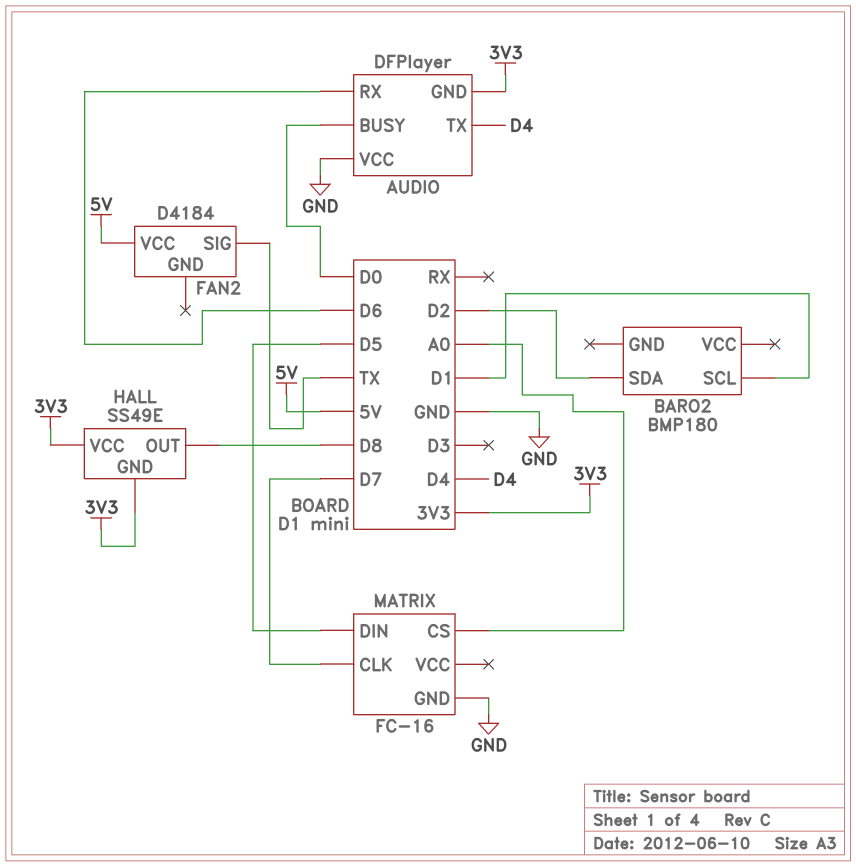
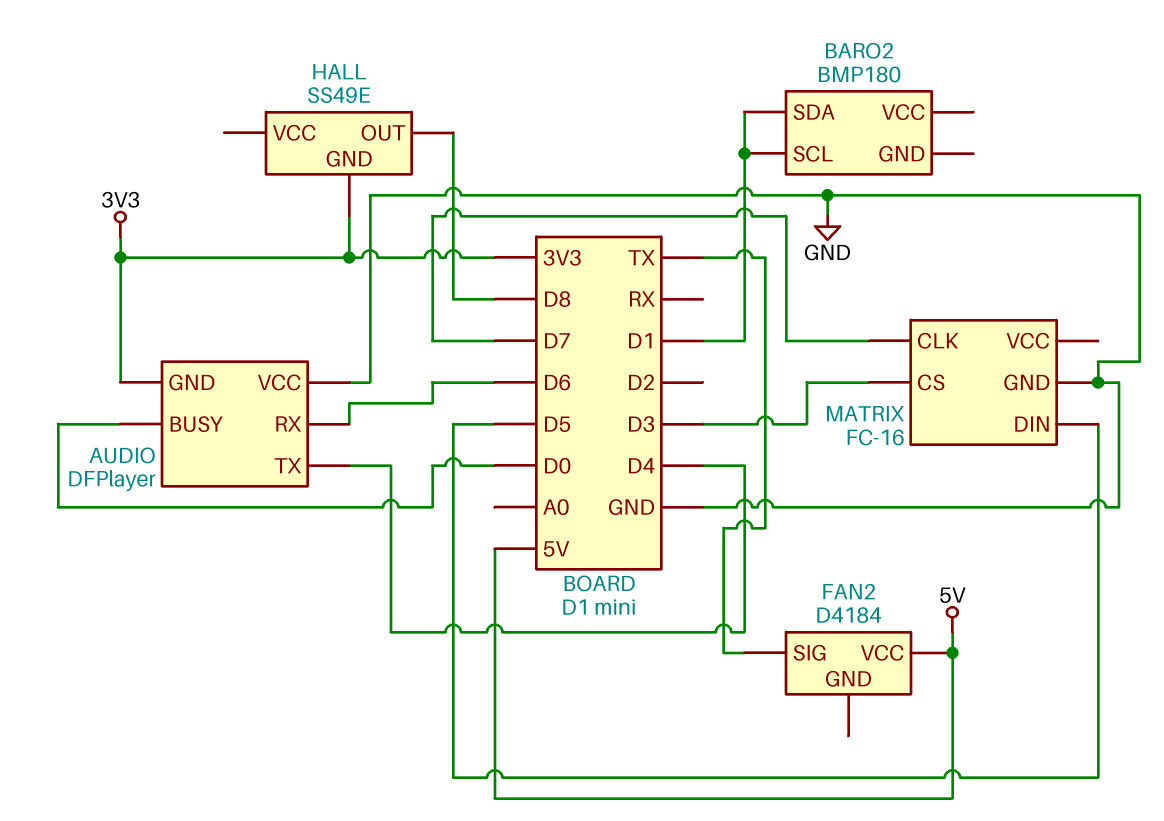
BARO2 pin SDA: D2 -> D1
HALL pin VCC: 3V3 -> none
MATRIX pin CS: A0 -> D3

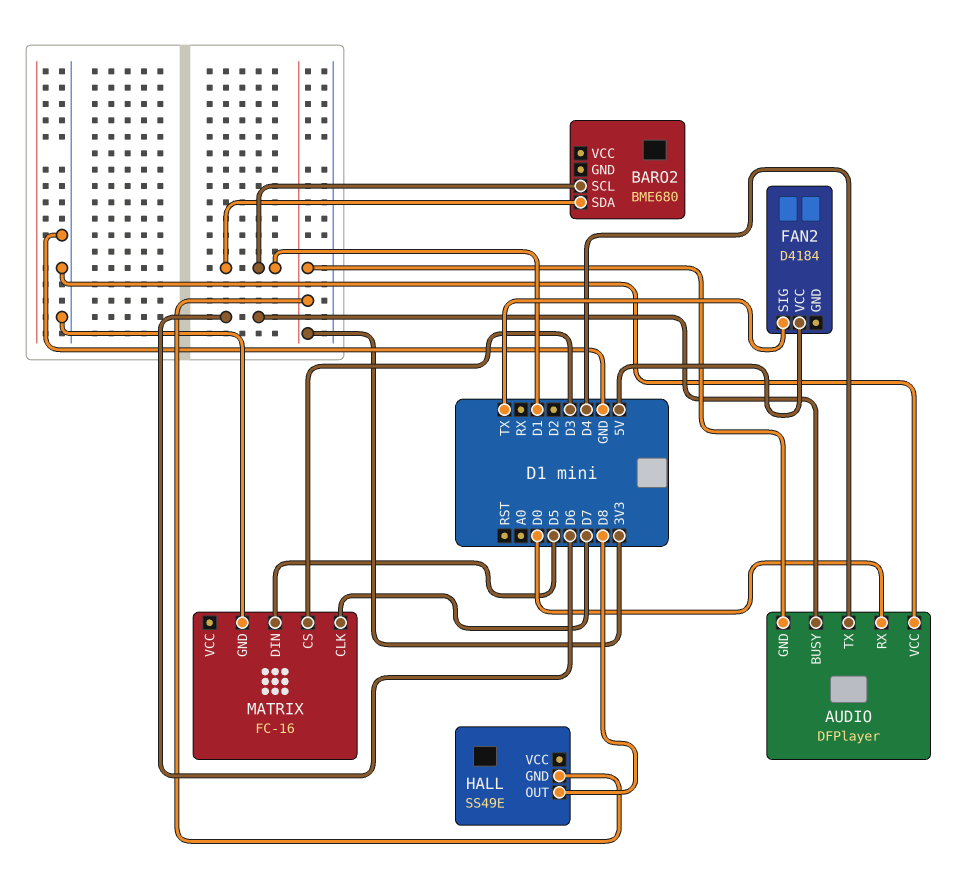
AUDIO pin BUSY: D0 -> D6
AUDIO pin RX: D6 -> D0
BARO2: BMP180 -> BME680

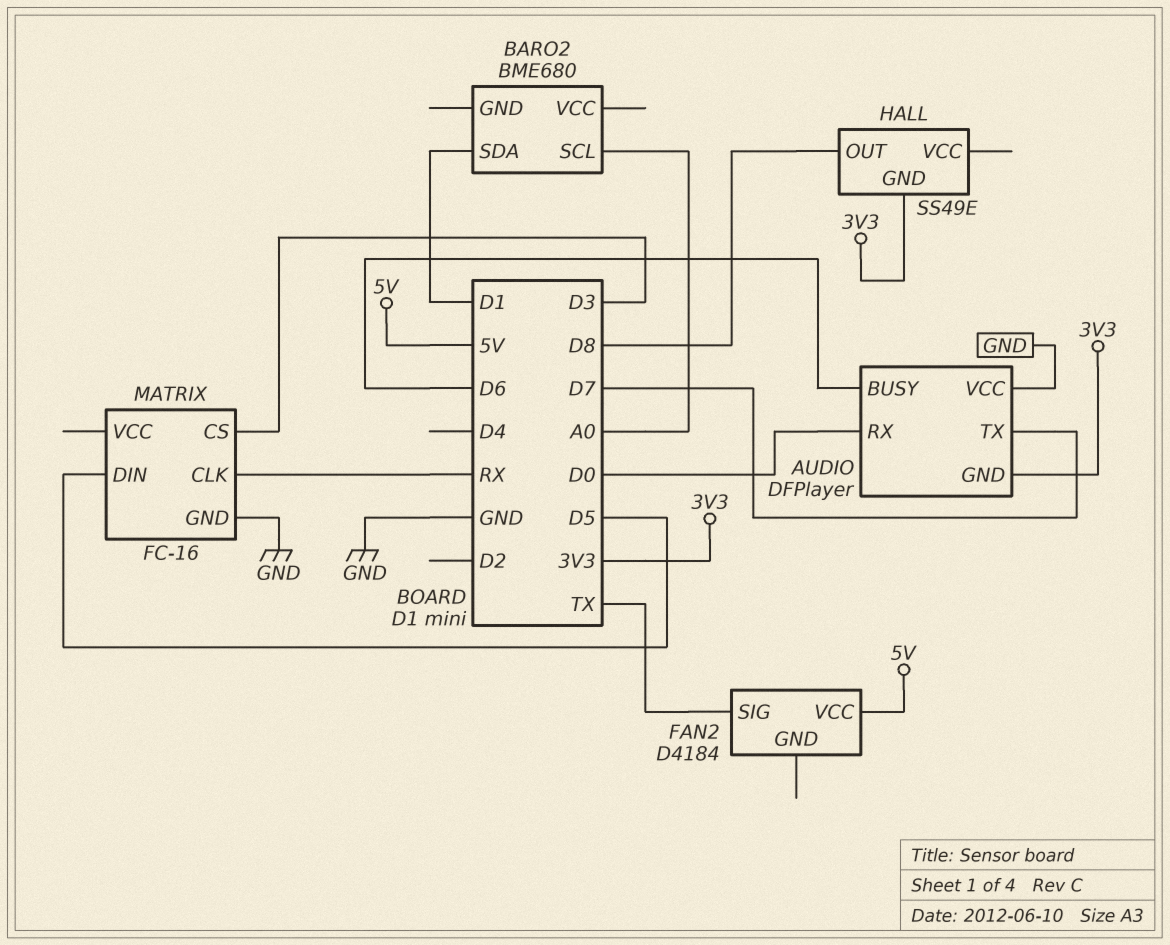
AUDIO pin TX: D4 -> D7
BARO2 pin SCL: D1 -> A0
MATRIX pin CLK: D7 -> RX

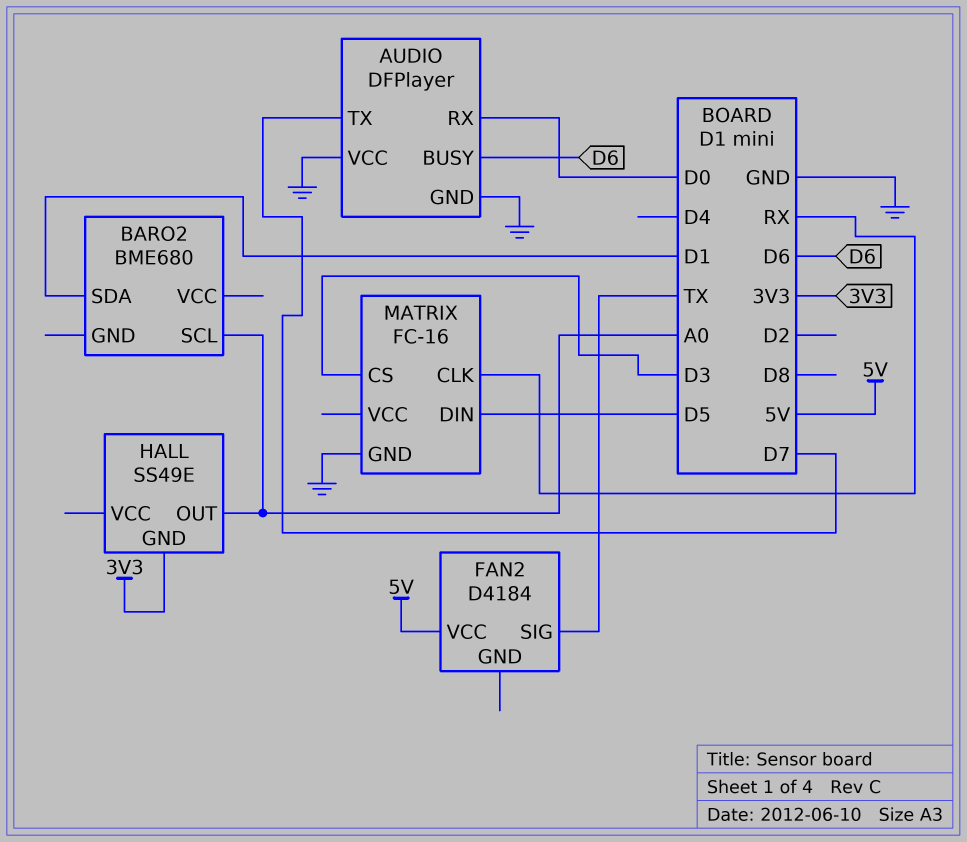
AUDIO pin GND: 3V3 -> GND
HALL pin OUT: D8 -> A0

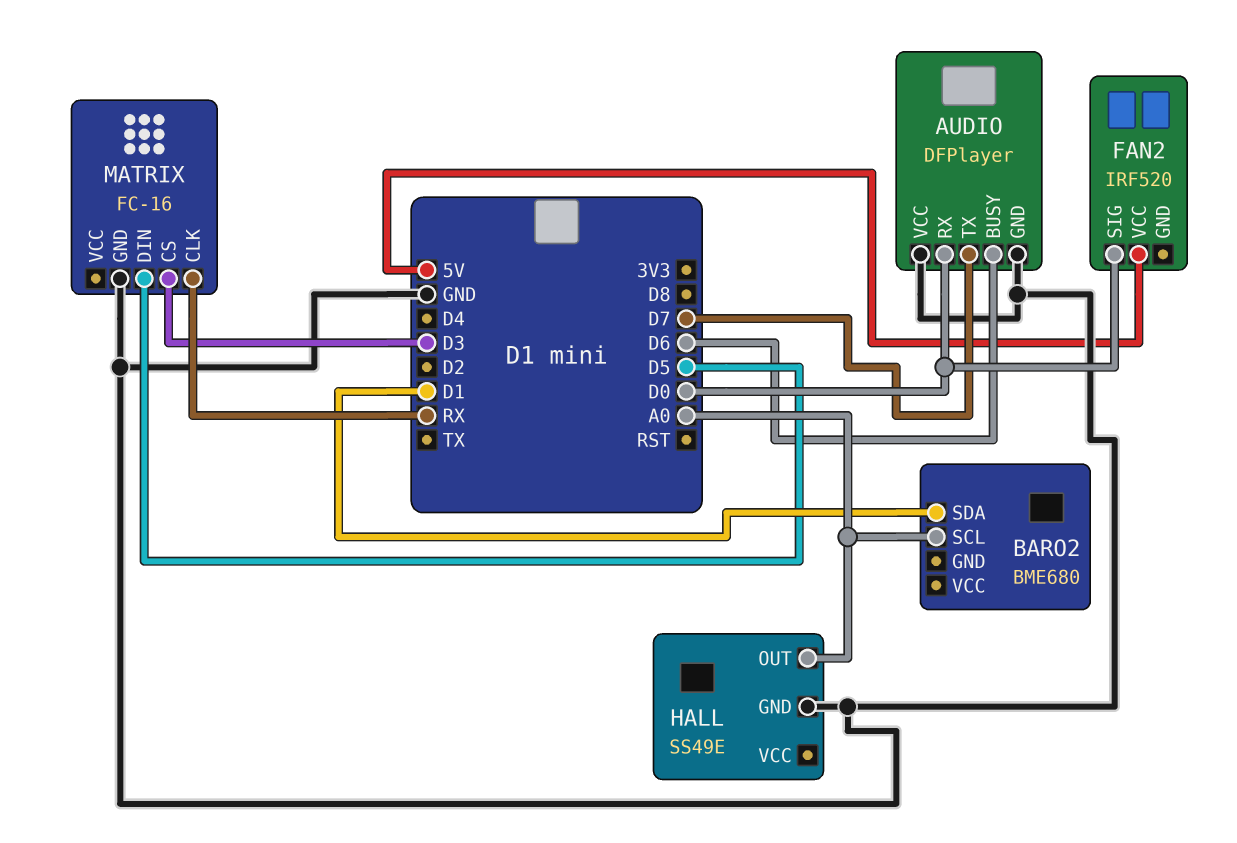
FAN2: D4184 -> IRF520
FAN2 pin SIG: TX -> D0
HALL pin GND: 3V3 -> GND

